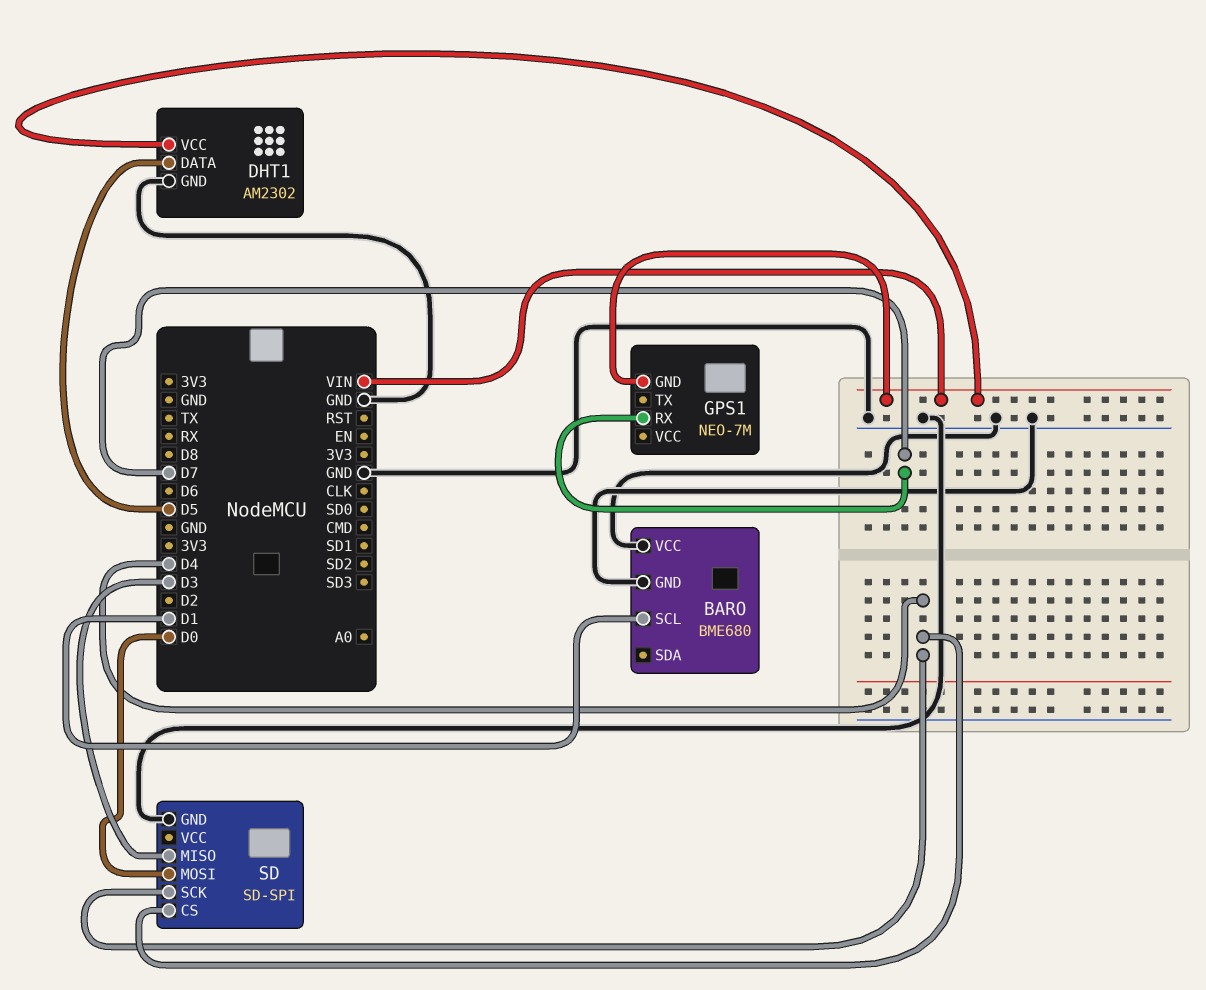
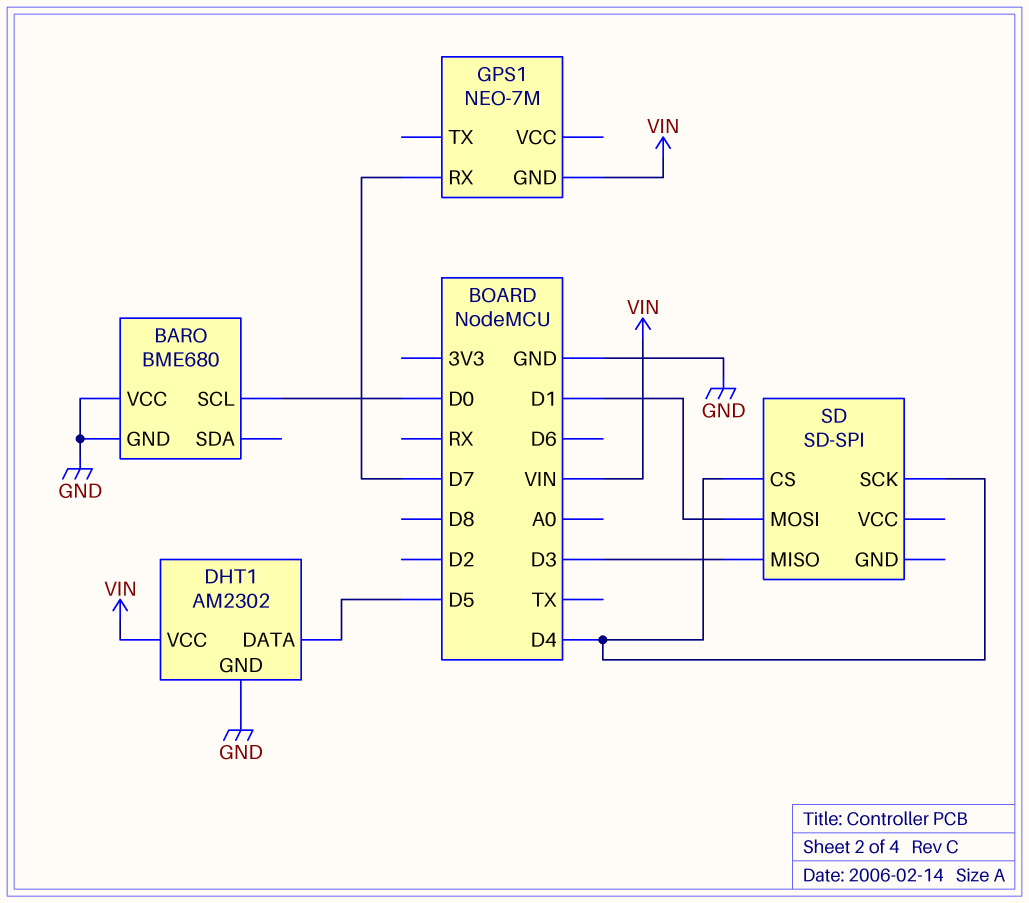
BARO pin SCL: D1 -> D0
SD pin GND: GND -> none
SD pin MOSI: D0 -> D1

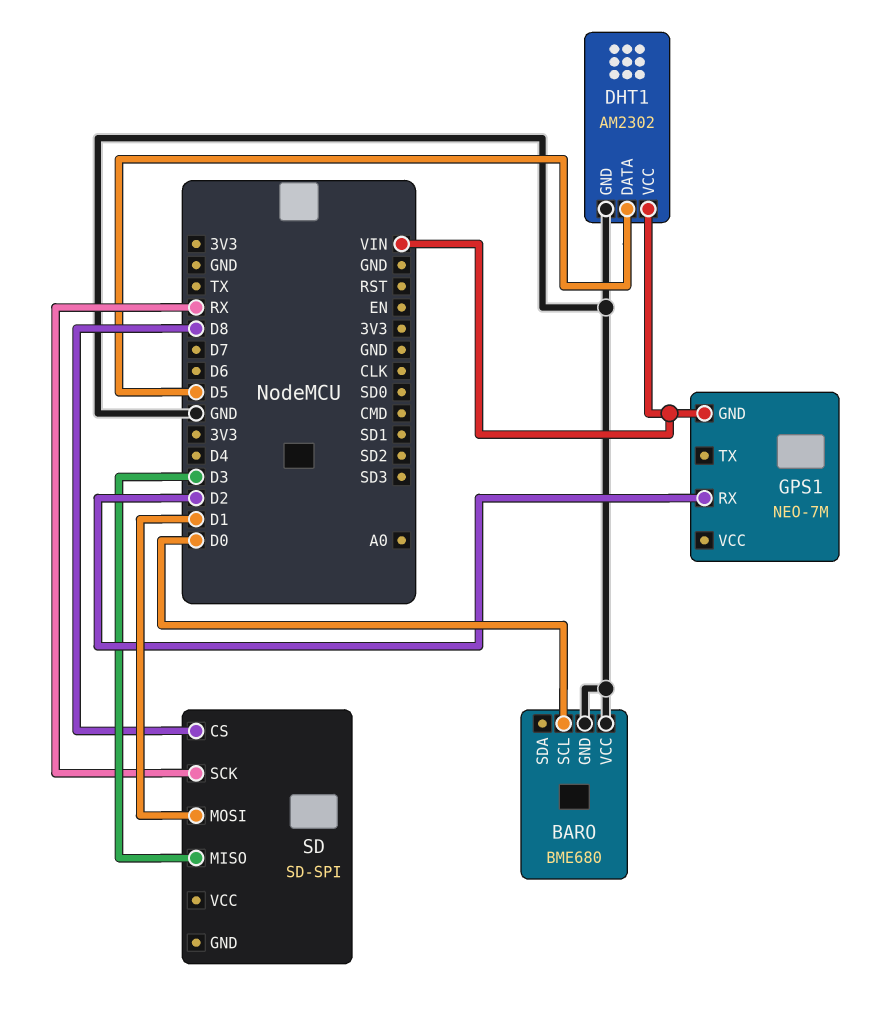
GPS1 pin RX: D7 -> D2
SD pin CS: D4 -> D8
SD pin SCK: D4 -> RX

